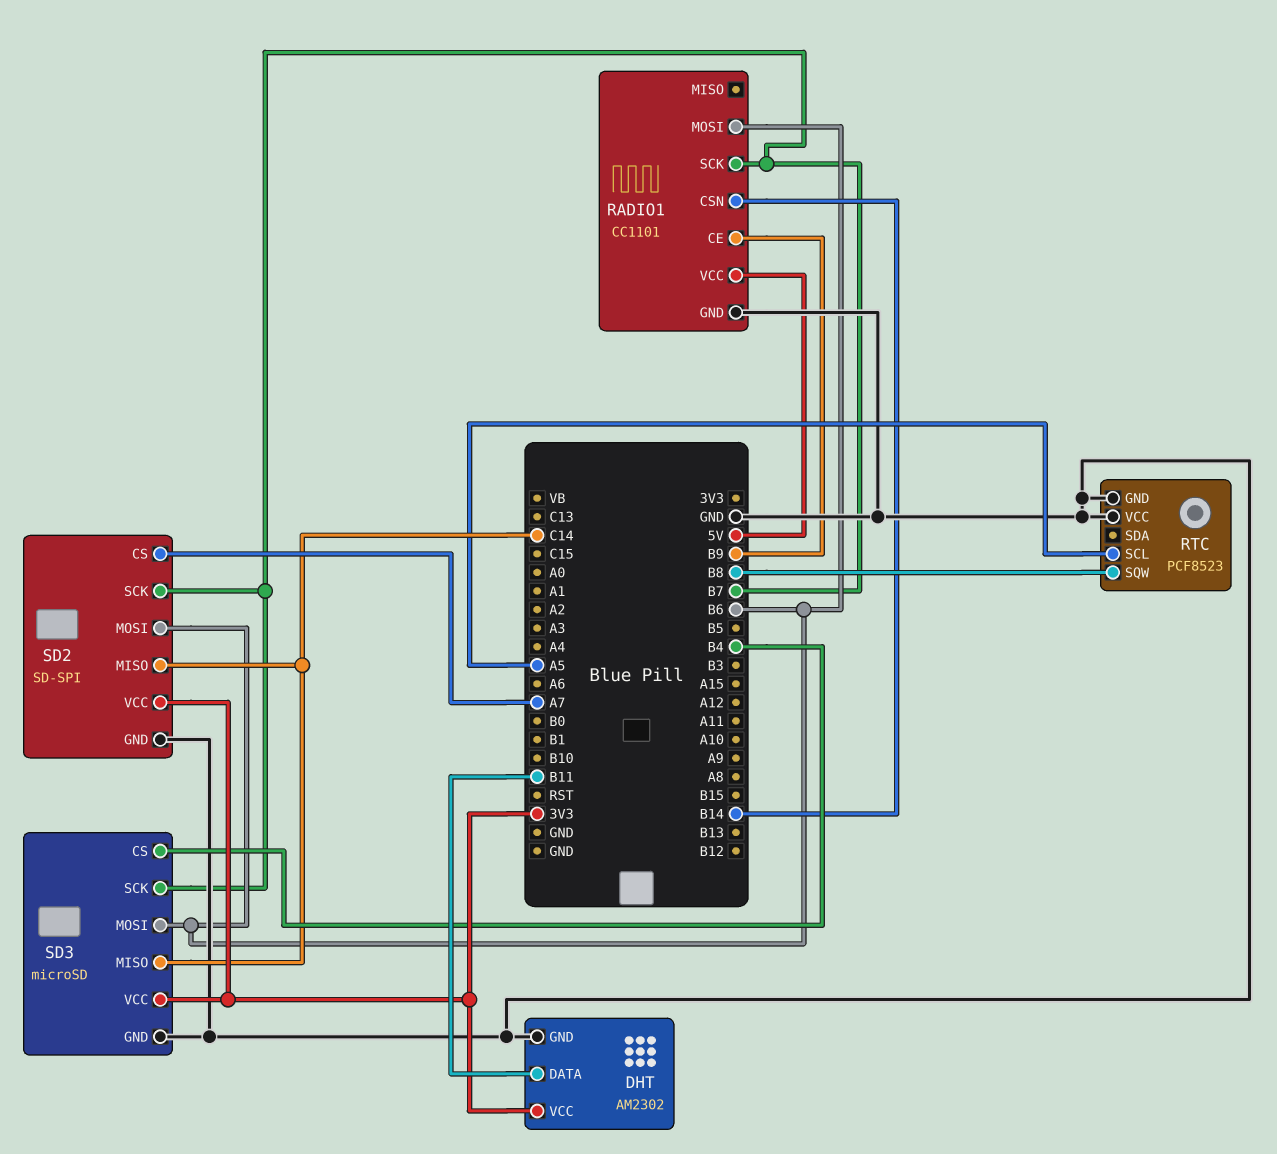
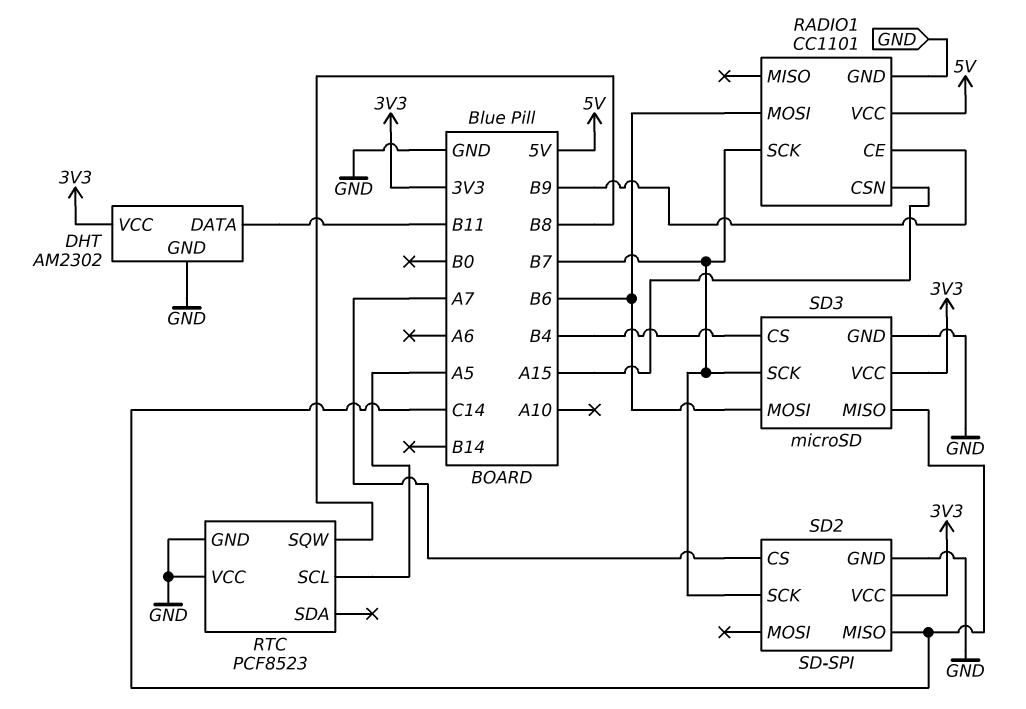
RADIO1 pin CSN: B14 -> A15
SD2 pin MOSI: B6 -> none

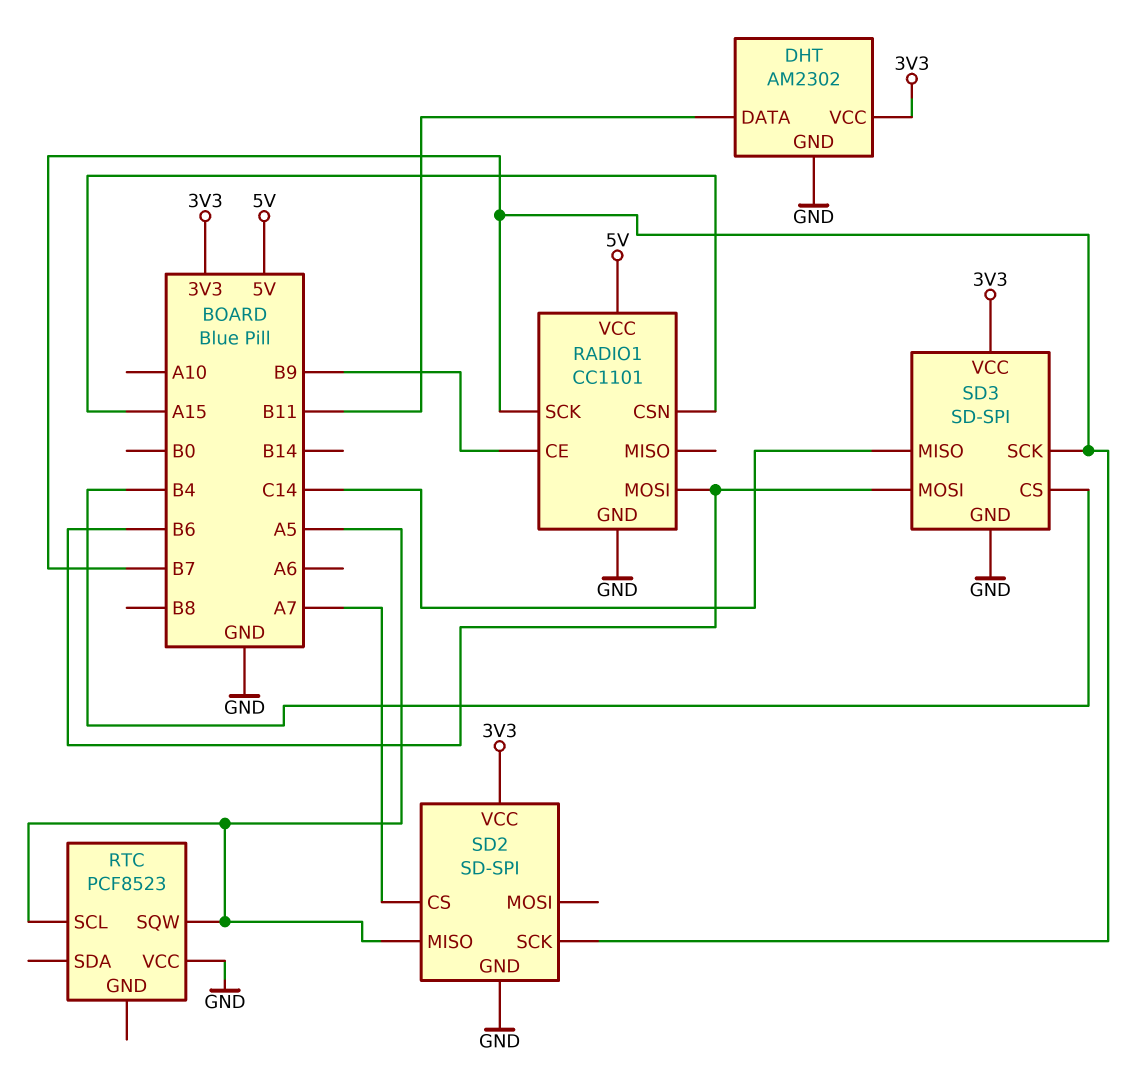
RTC pin GND: GND -> none
RTC pin SQW: B8 -> A5
SD2 pin MISO: C14 -> A5
SD3: microSD -> SD-SPI

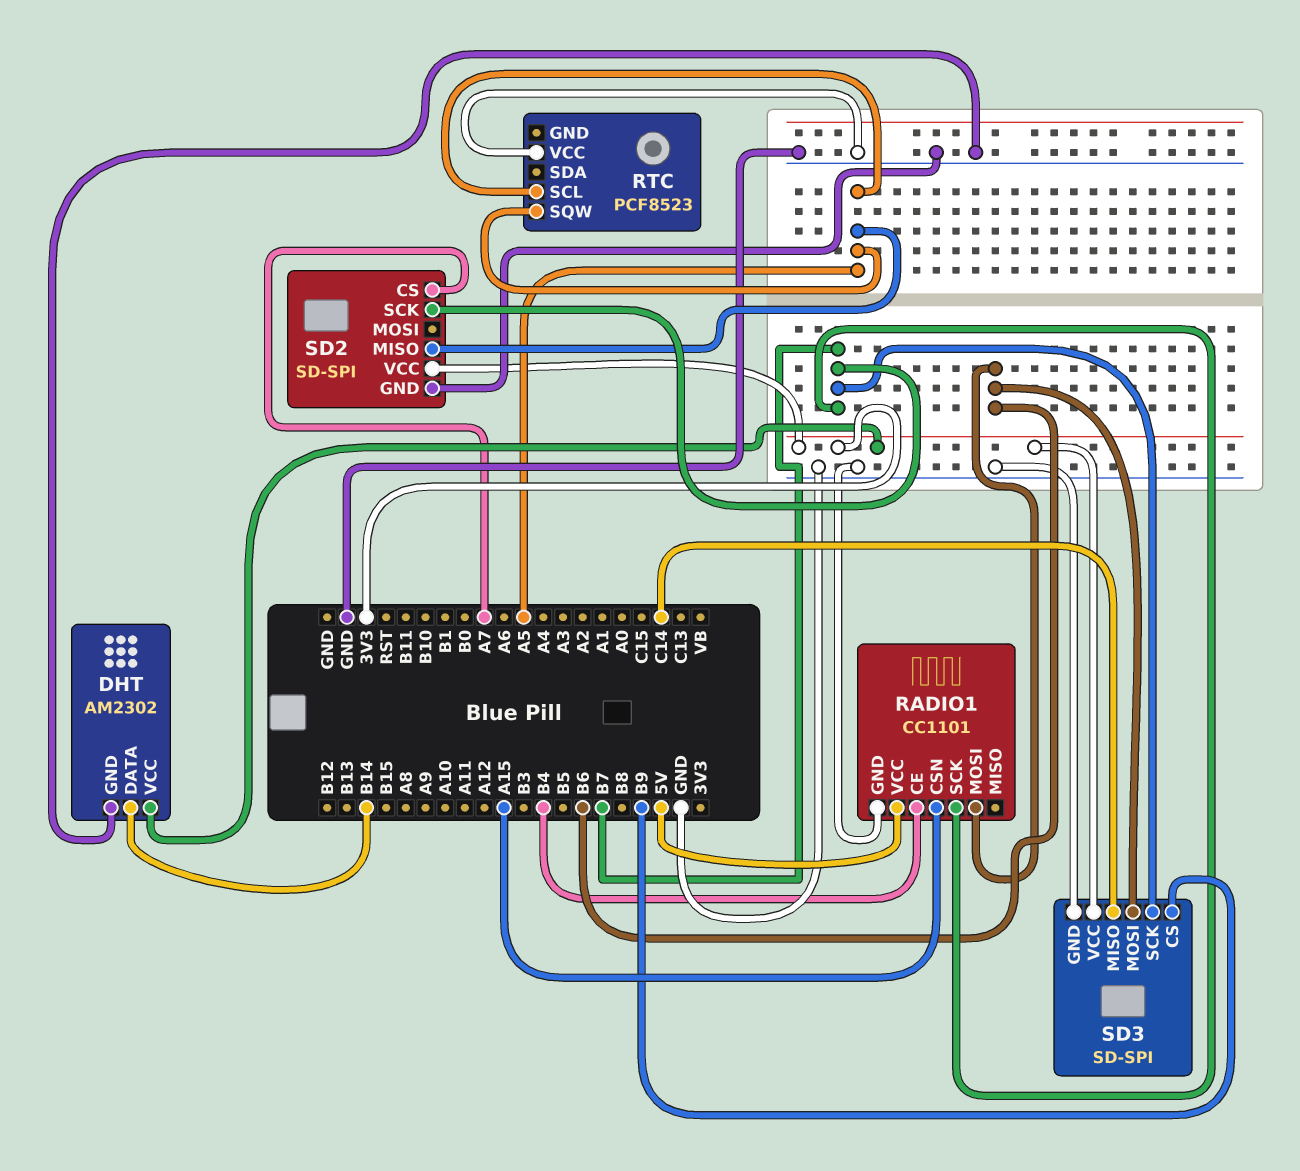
DHT pin DATA: B11 -> B14
RADIO1 pin CE: B9 -> B4
SD3 pin CS: B4 -> B9

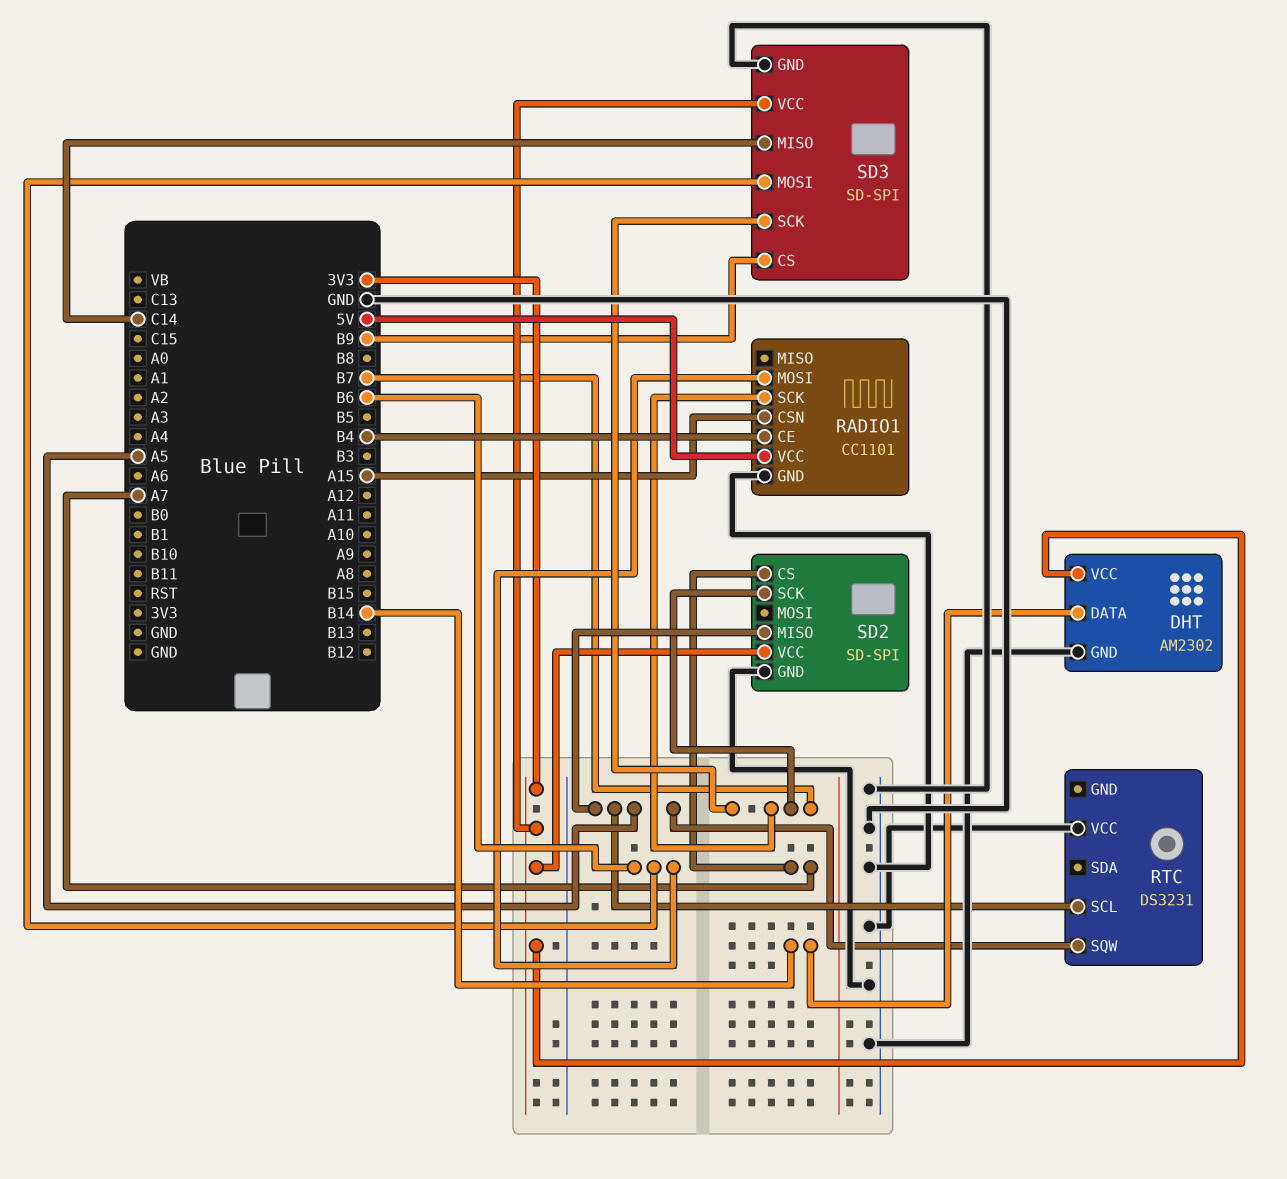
RTC: PCF8523 -> DS3231

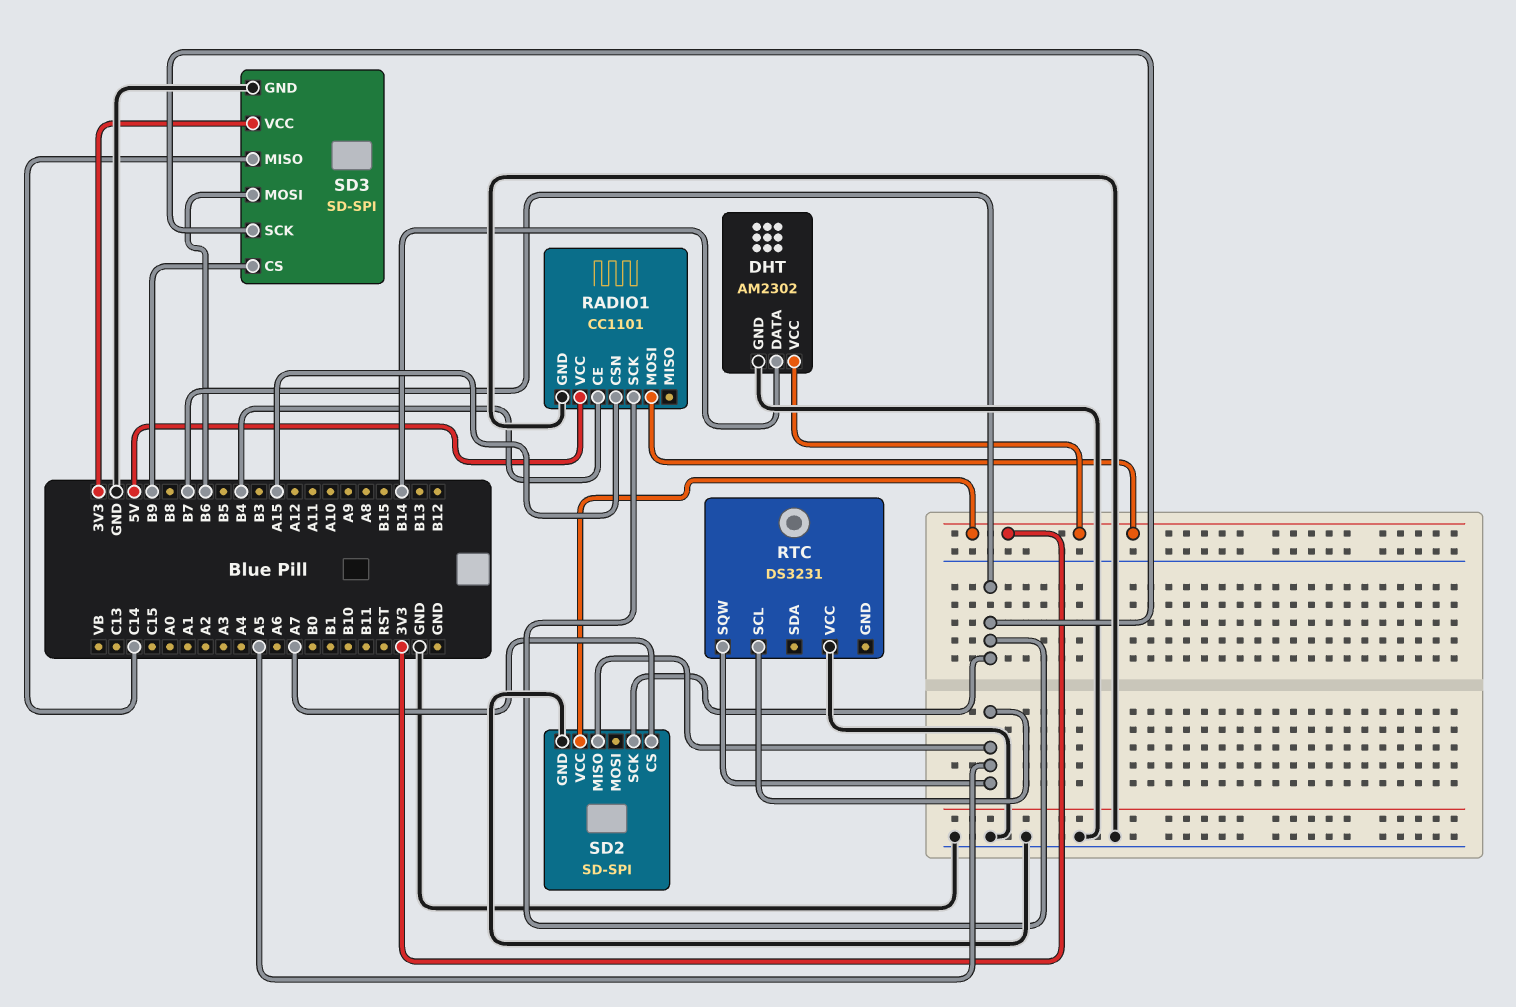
RADIO1 pin MOSI: B6 -> 3V3

